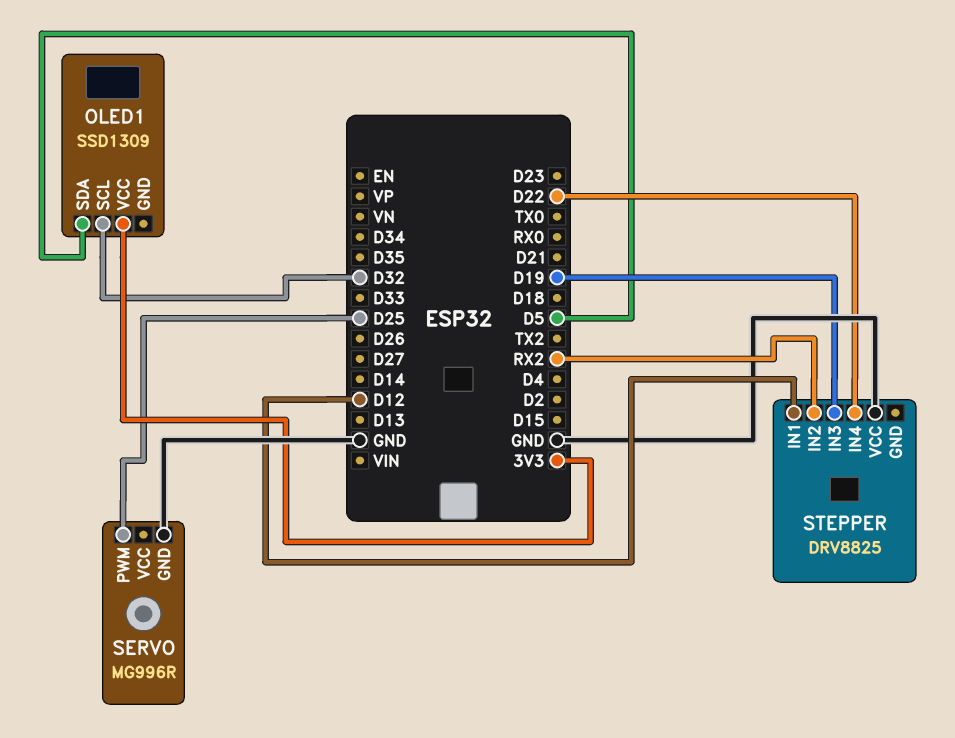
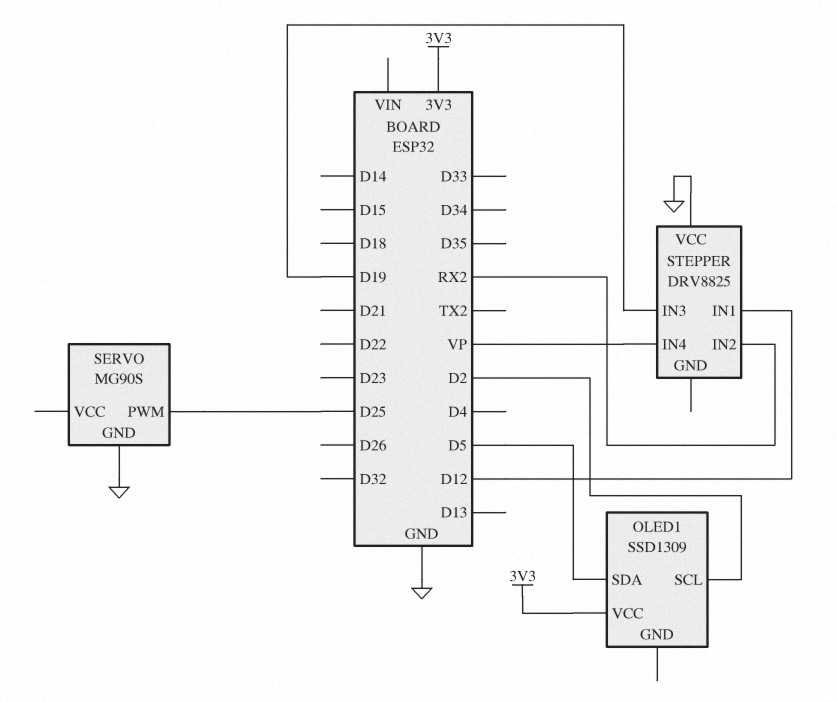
OLED1 pin SCL: D32 -> D2
SERVO: MG996R -> MG90S
STEPPER pin IN4: D22 -> VP

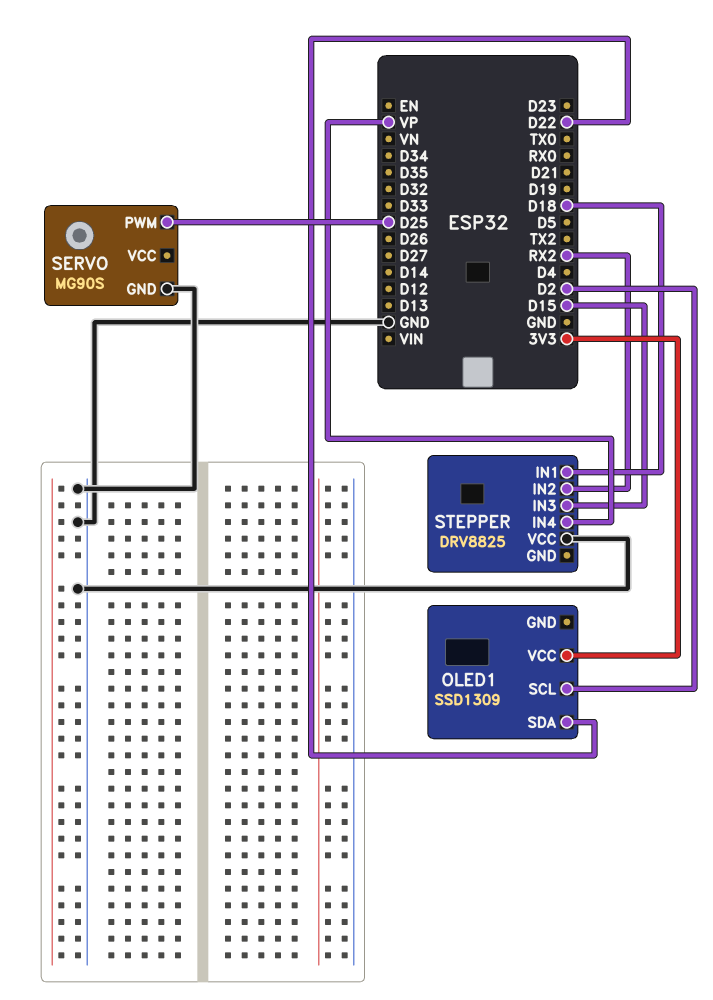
OLED1 pin SDA: D5 -> D22
STEPPER pin IN1: D12 -> D18
STEPPER pin IN3: D19 -> D15

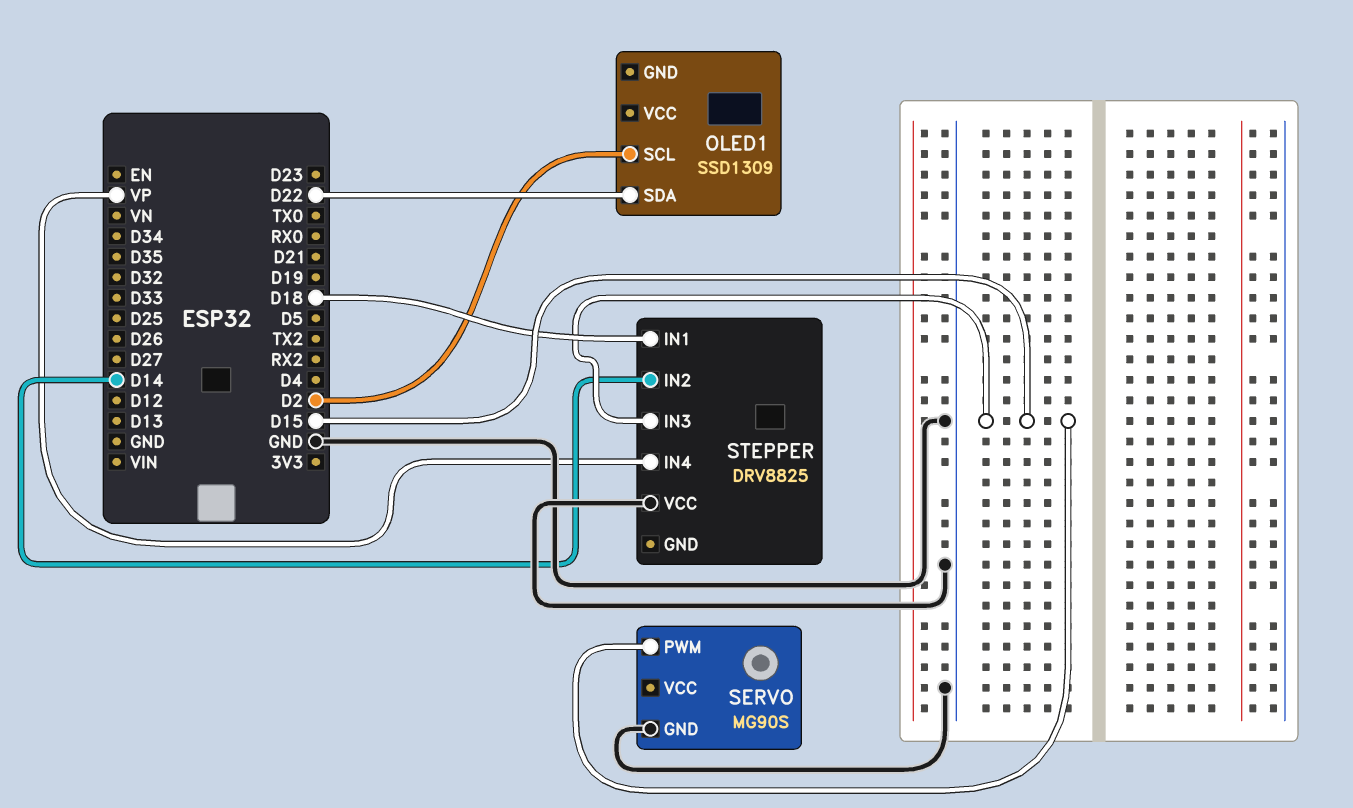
OLED1 pin VCC: 3V3 -> none
SERVO pin PWM: D25 -> D15
STEPPER pin IN2: RX2 -> D14

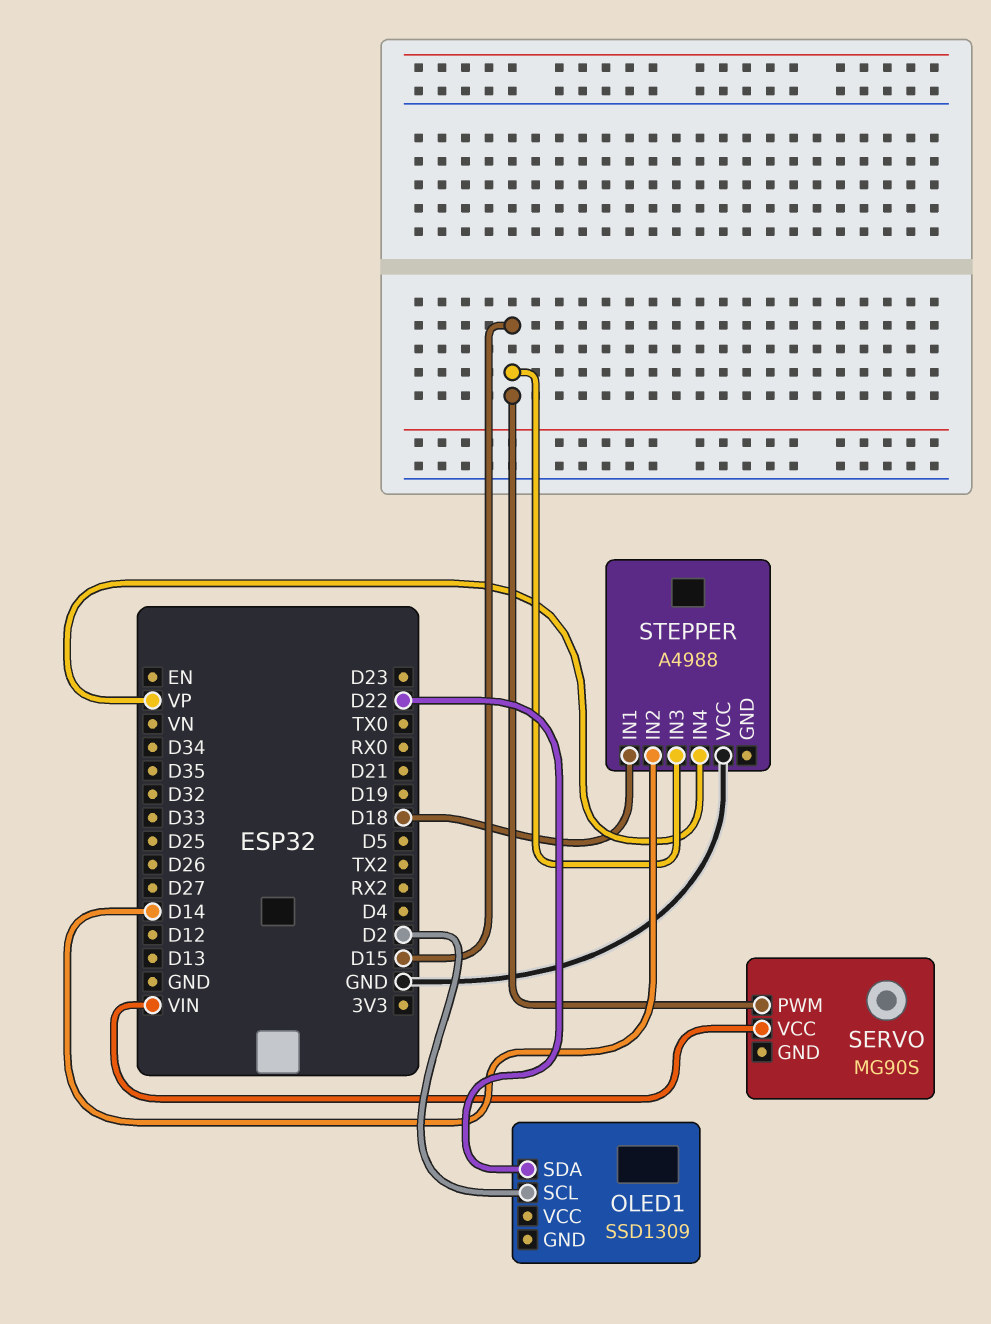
SERVO pin GND: GND -> none
SERVO pin VCC: none -> VIN
STEPPER: DRV8825 -> A4988

